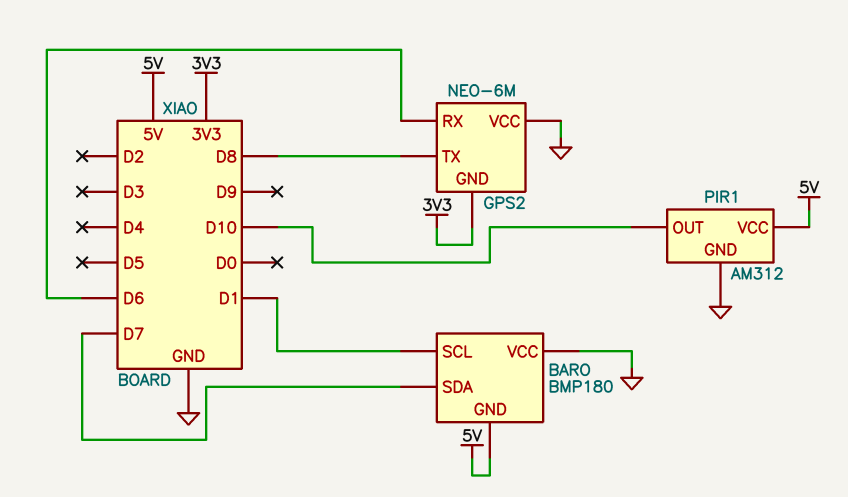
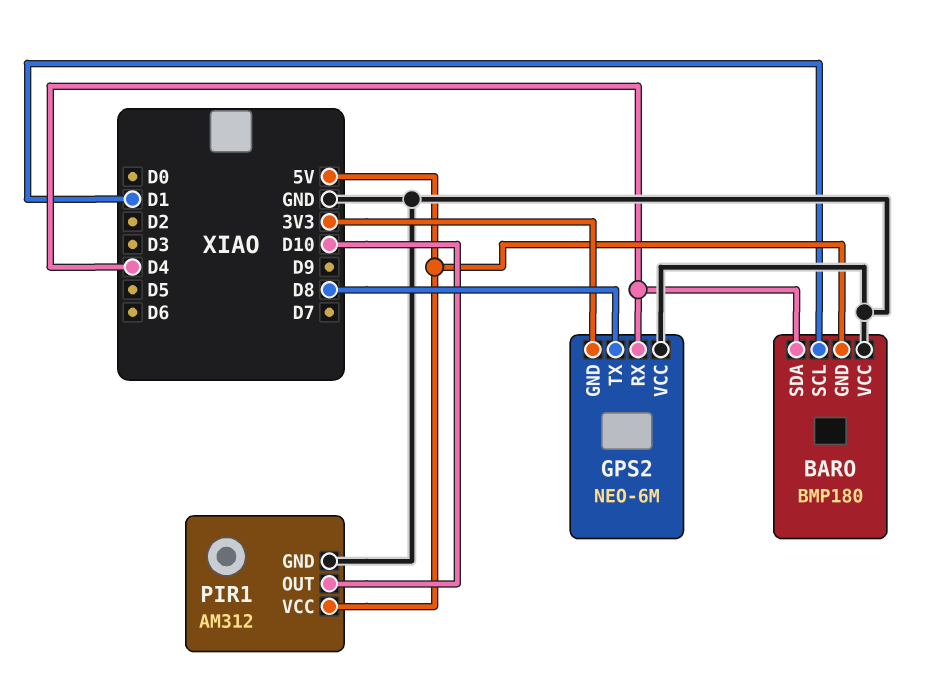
BARO pin SDA: D7 -> D4
GPS2 pin RX: D6 -> D4

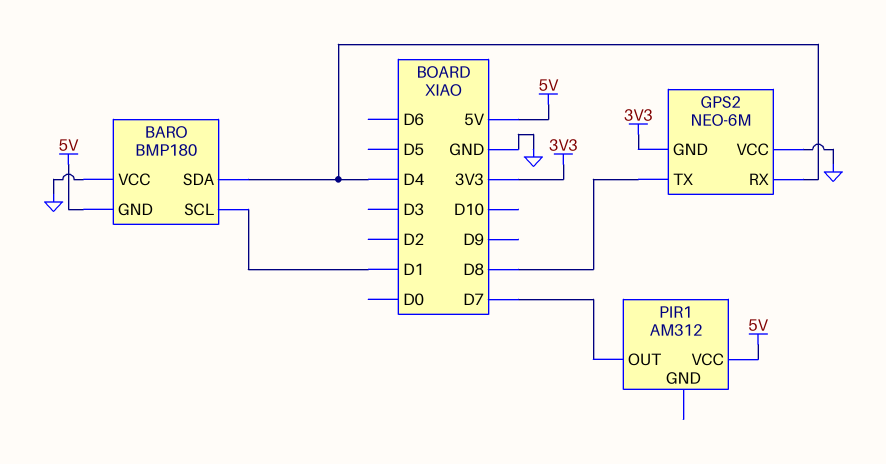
PIR1 pin GND: GND -> none
PIR1 pin OUT: D10 -> D7

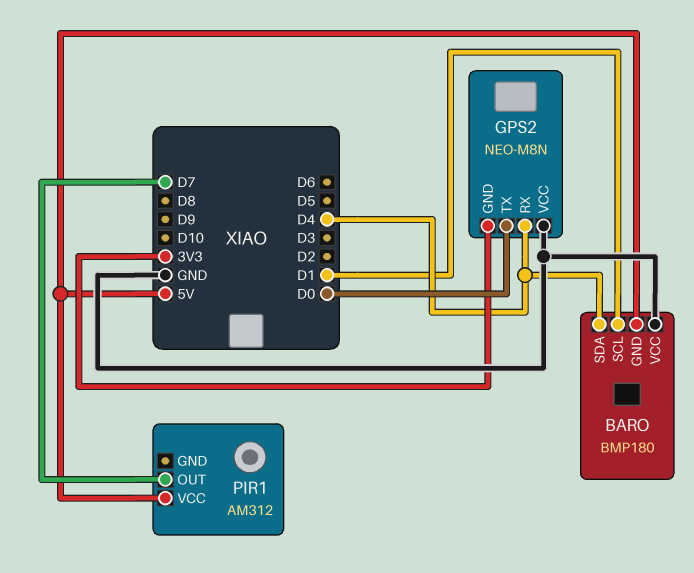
GPS2: NEO-6M -> NEO-M8N
GPS2 pin TX: D8 -> D0

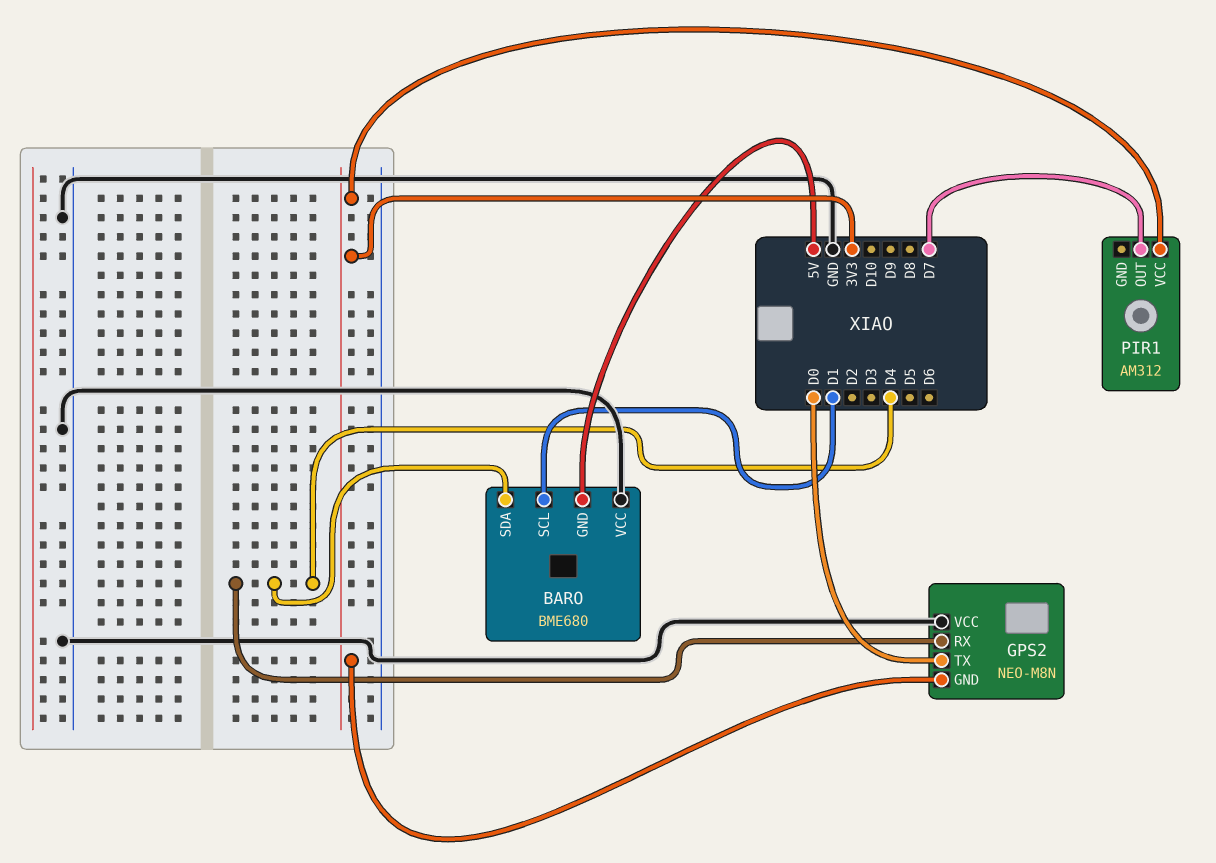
BARO: BMP180 -> BME680
PIR1 pin VCC: 5V -> 3V3

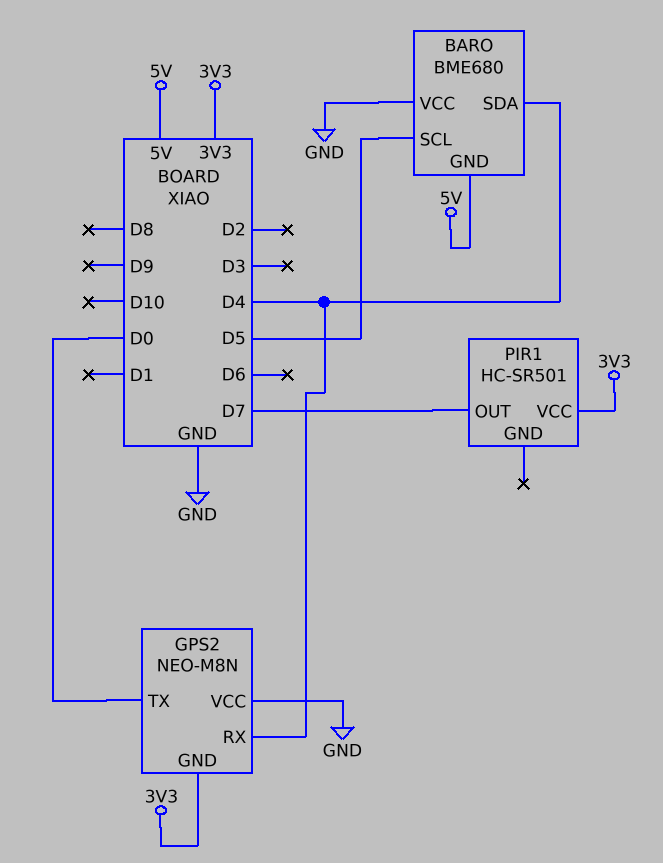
BARO pin SCL: D1 -> D5
PIR1: AM312 -> HC-SR501

